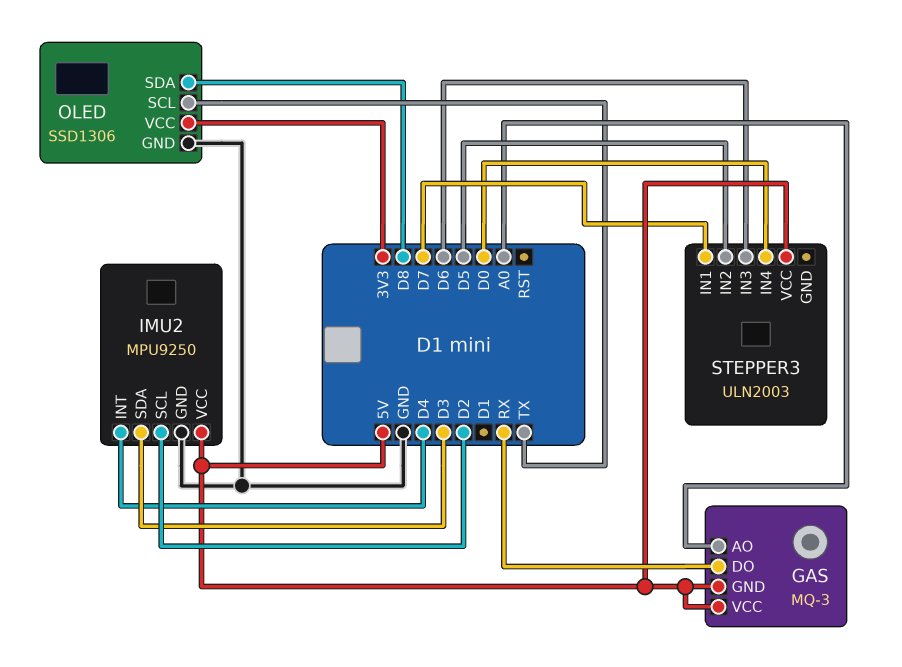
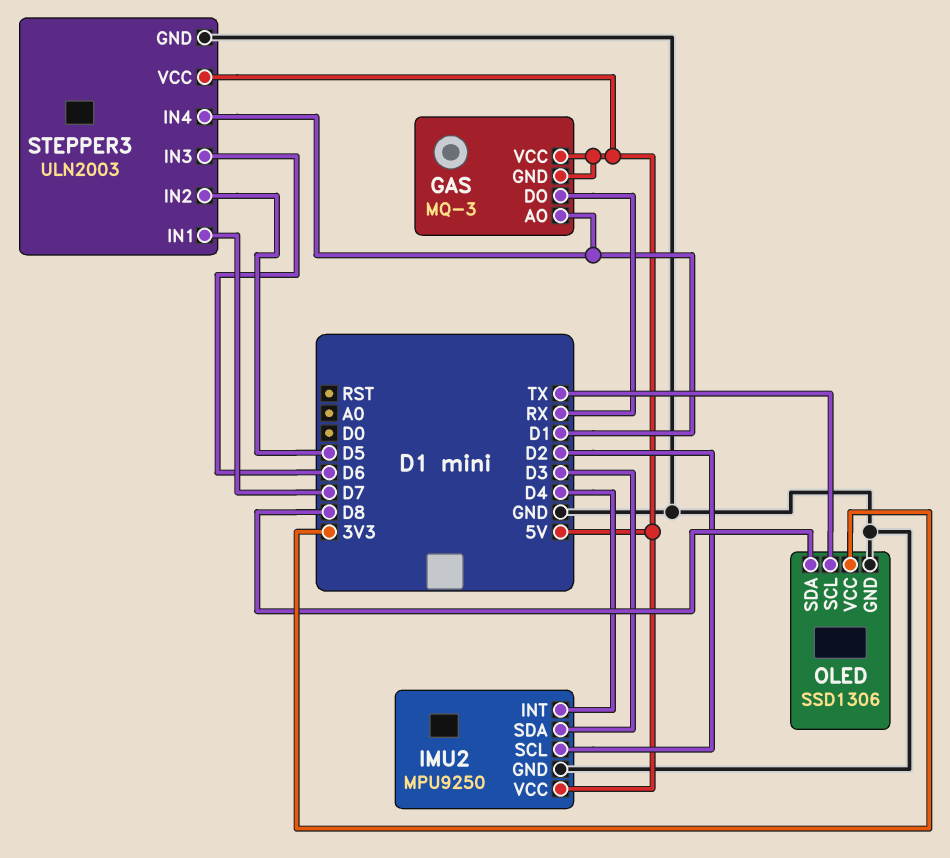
GAS pin AO: A0 -> D1
STEPPER3 pin GND: none -> GND
STEPPER3 pin IN4: D0 -> D1

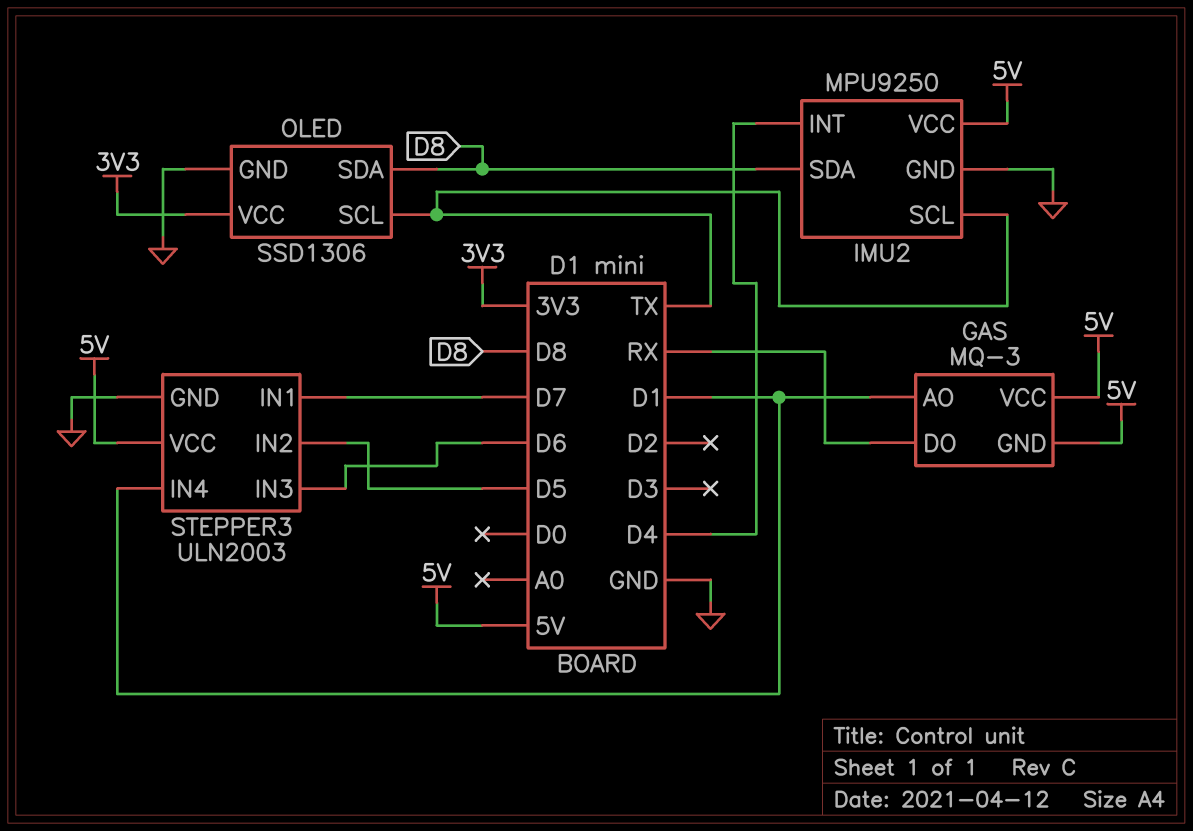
IMU2 pin SCL: D2 -> TX
IMU2 pin SDA: D3 -> D8

